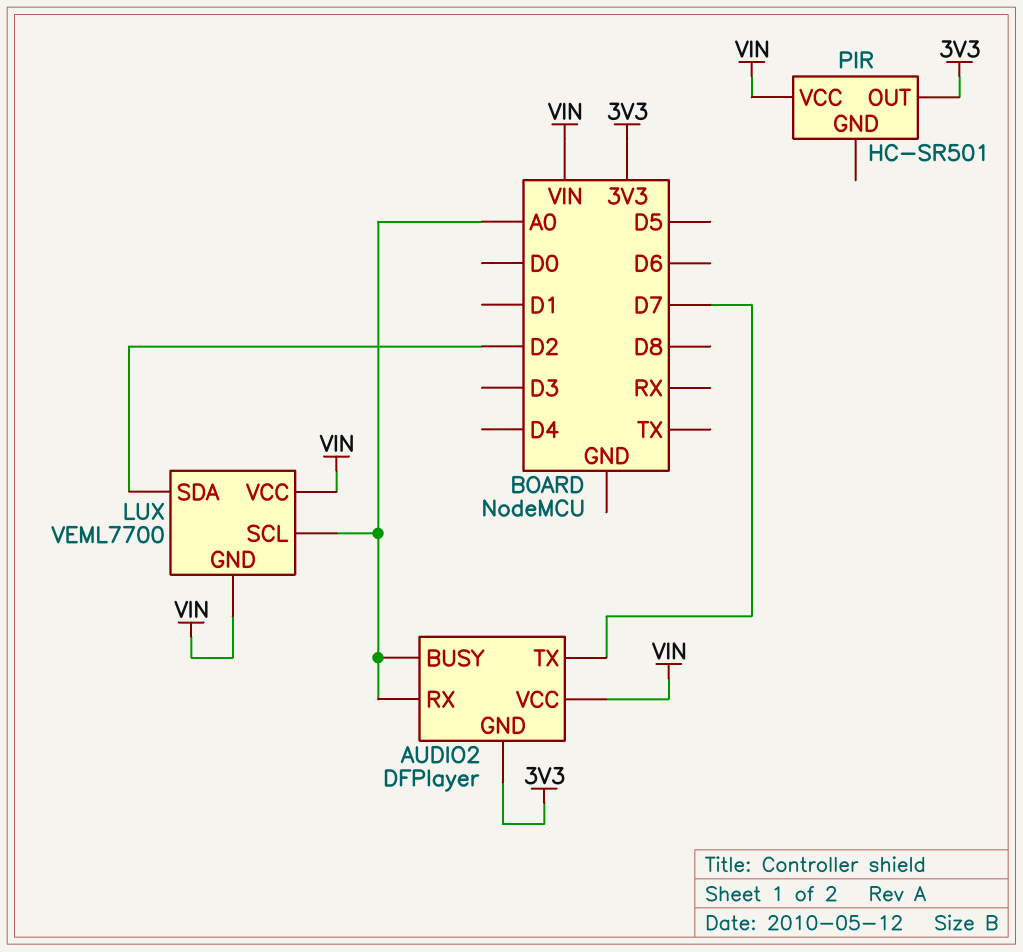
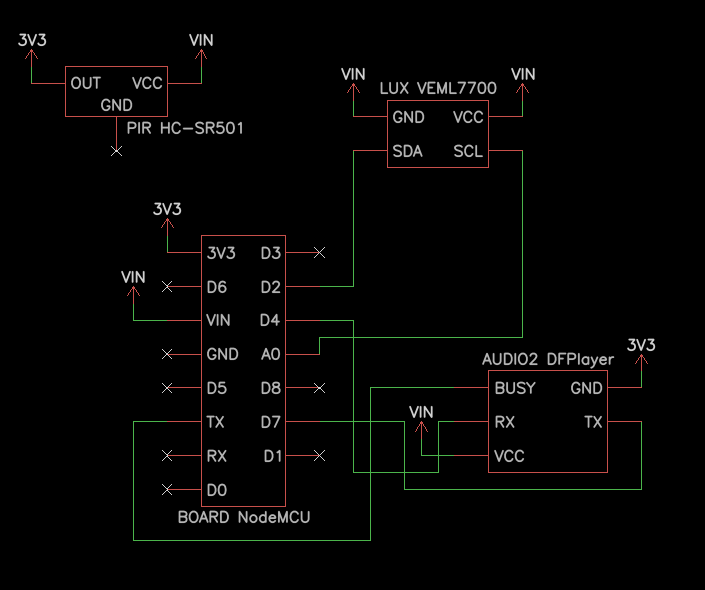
AUDIO2 pin BUSY: A0 -> TX
AUDIO2 pin RX: A0 -> D4

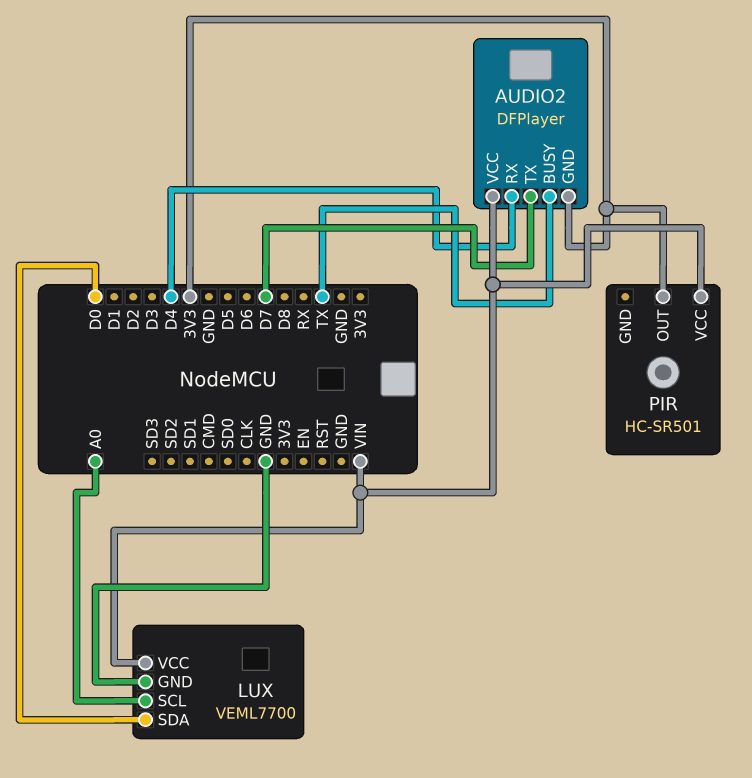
LUX pin GND: VIN -> GND
LUX pin SDA: D2 -> D0

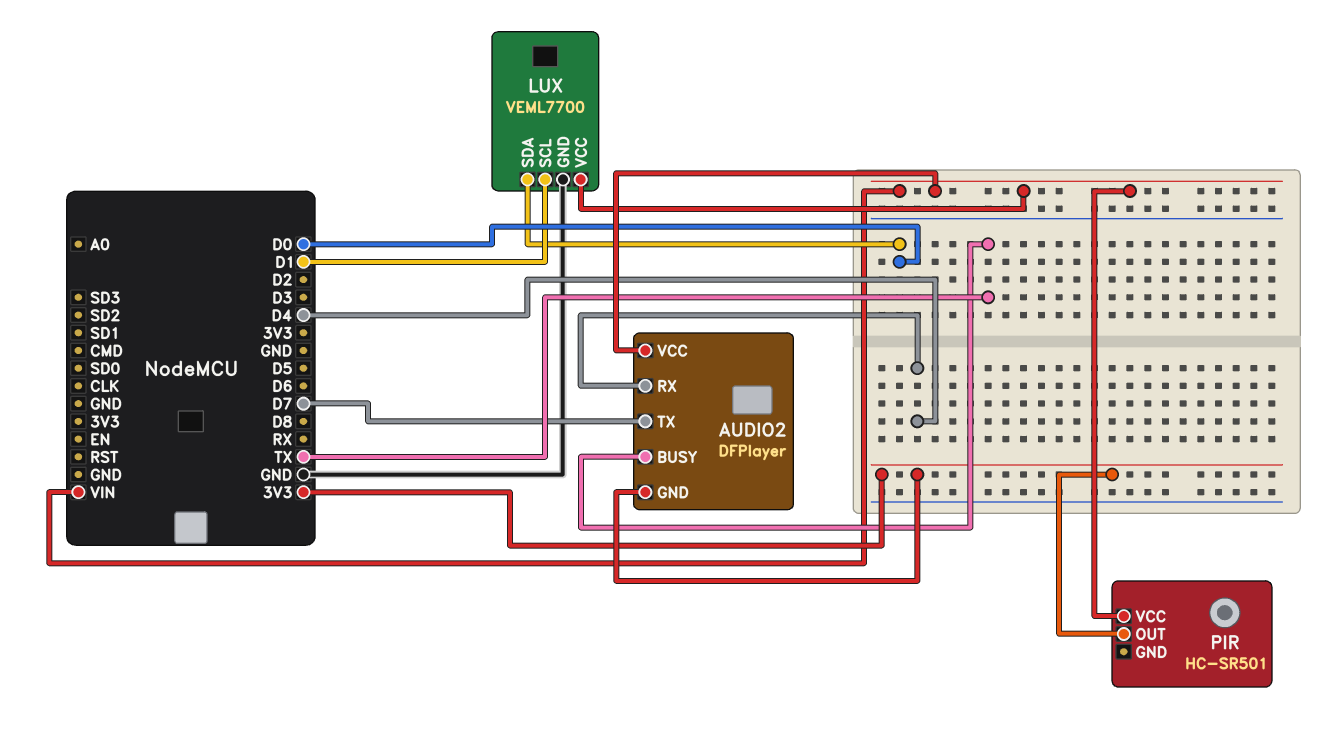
LUX pin SCL: A0 -> D1

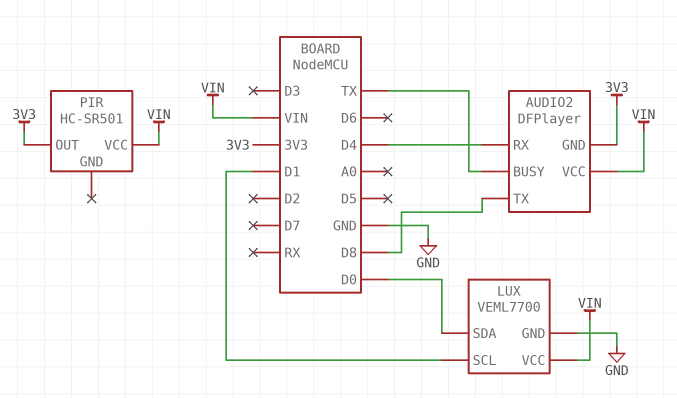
AUDIO2 pin TX: D7 -> D8

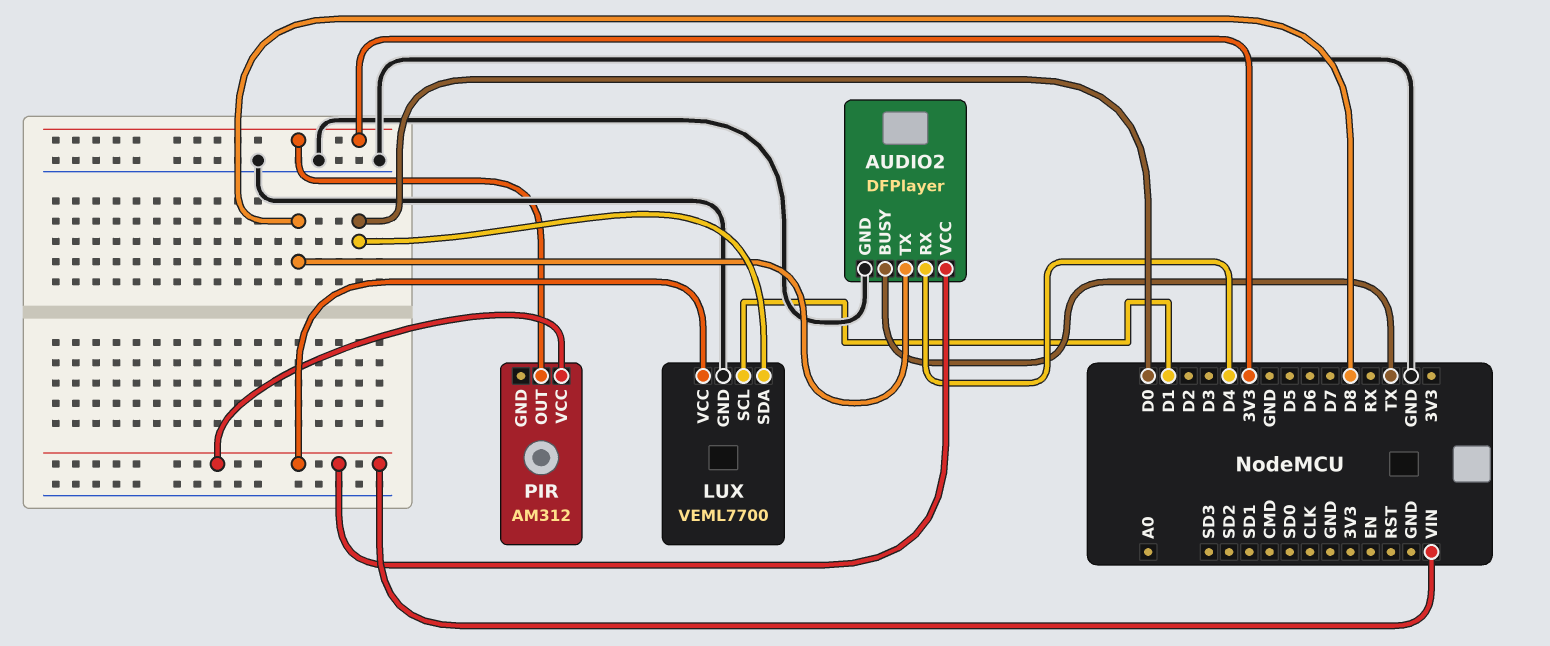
AUDIO2 pin GND: 3V3 -> GND
PIR: HC-SR501 -> AM312

